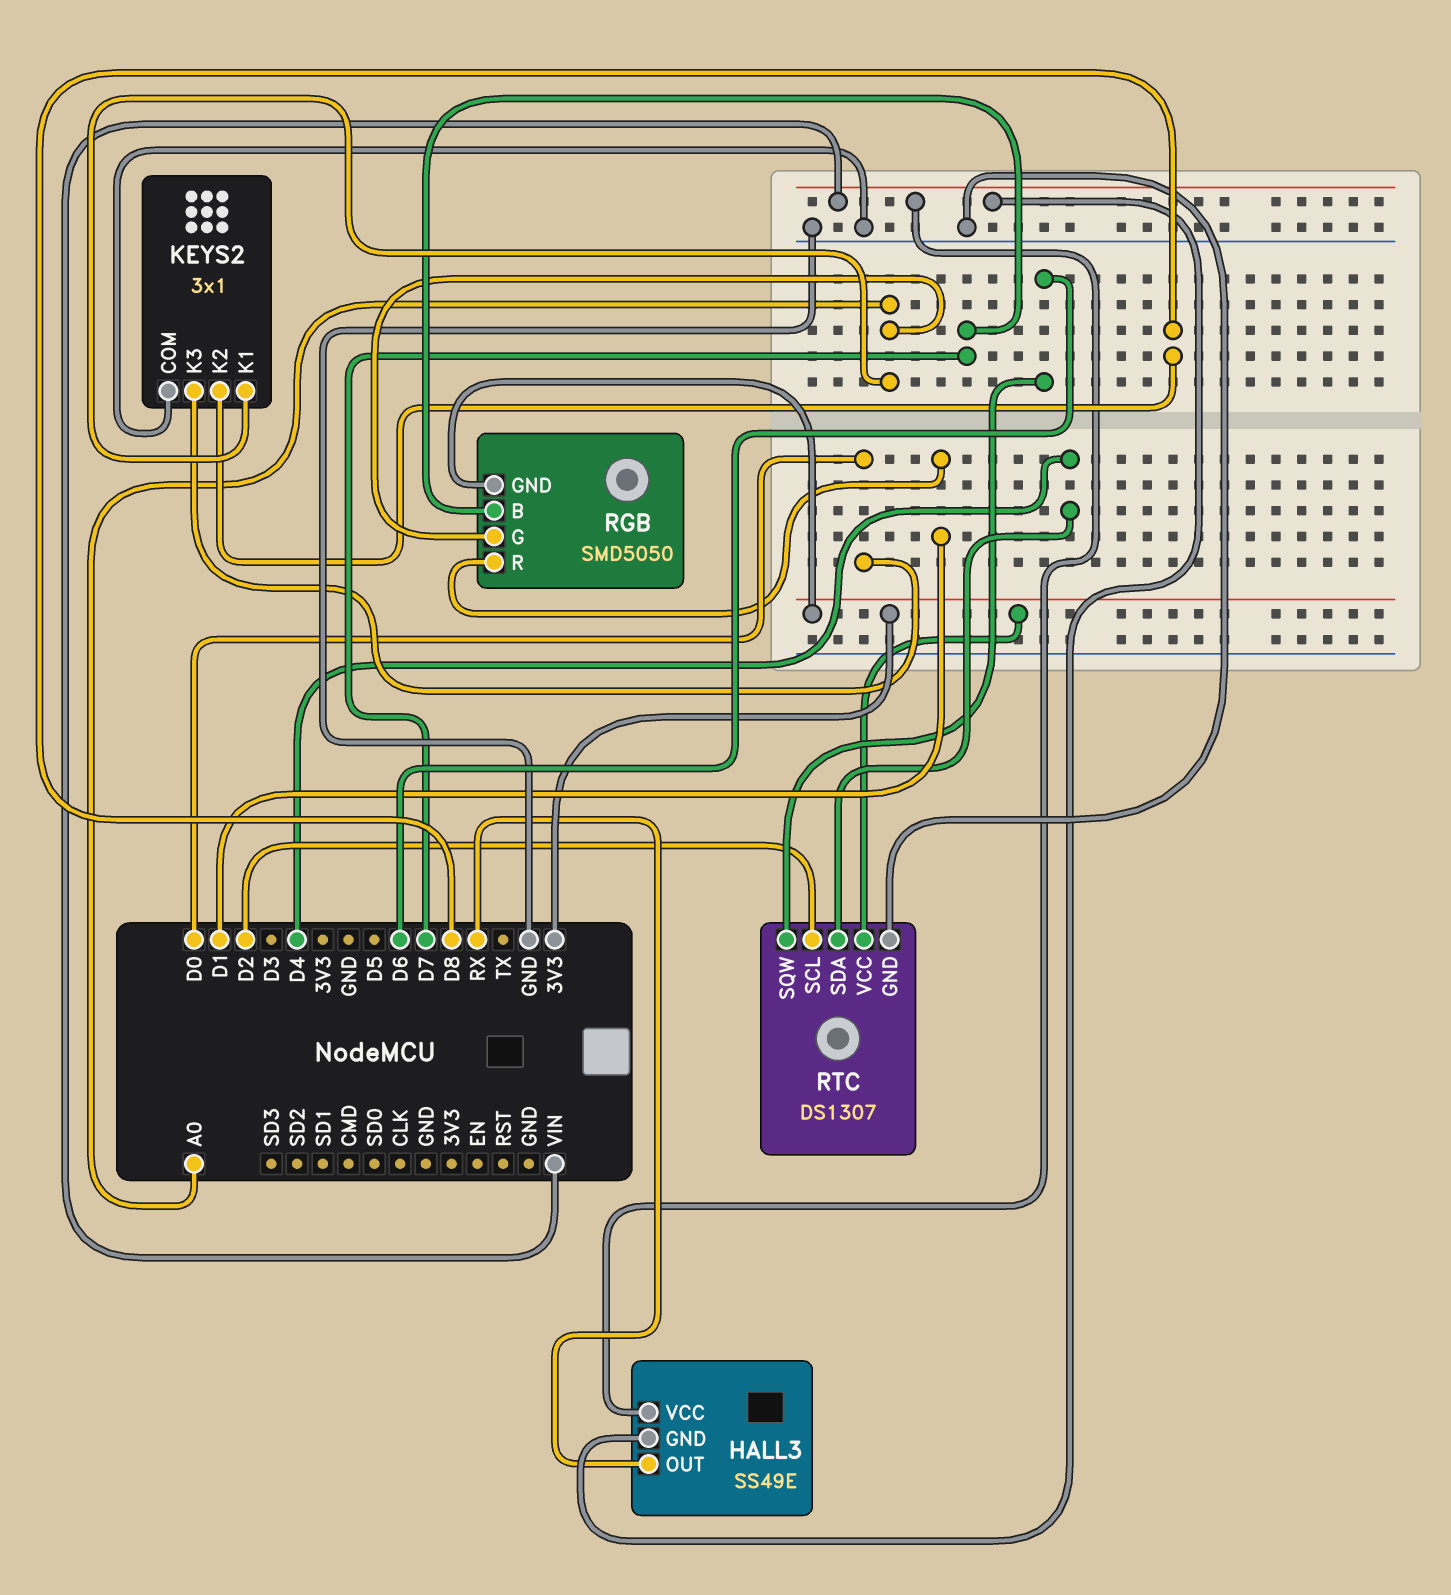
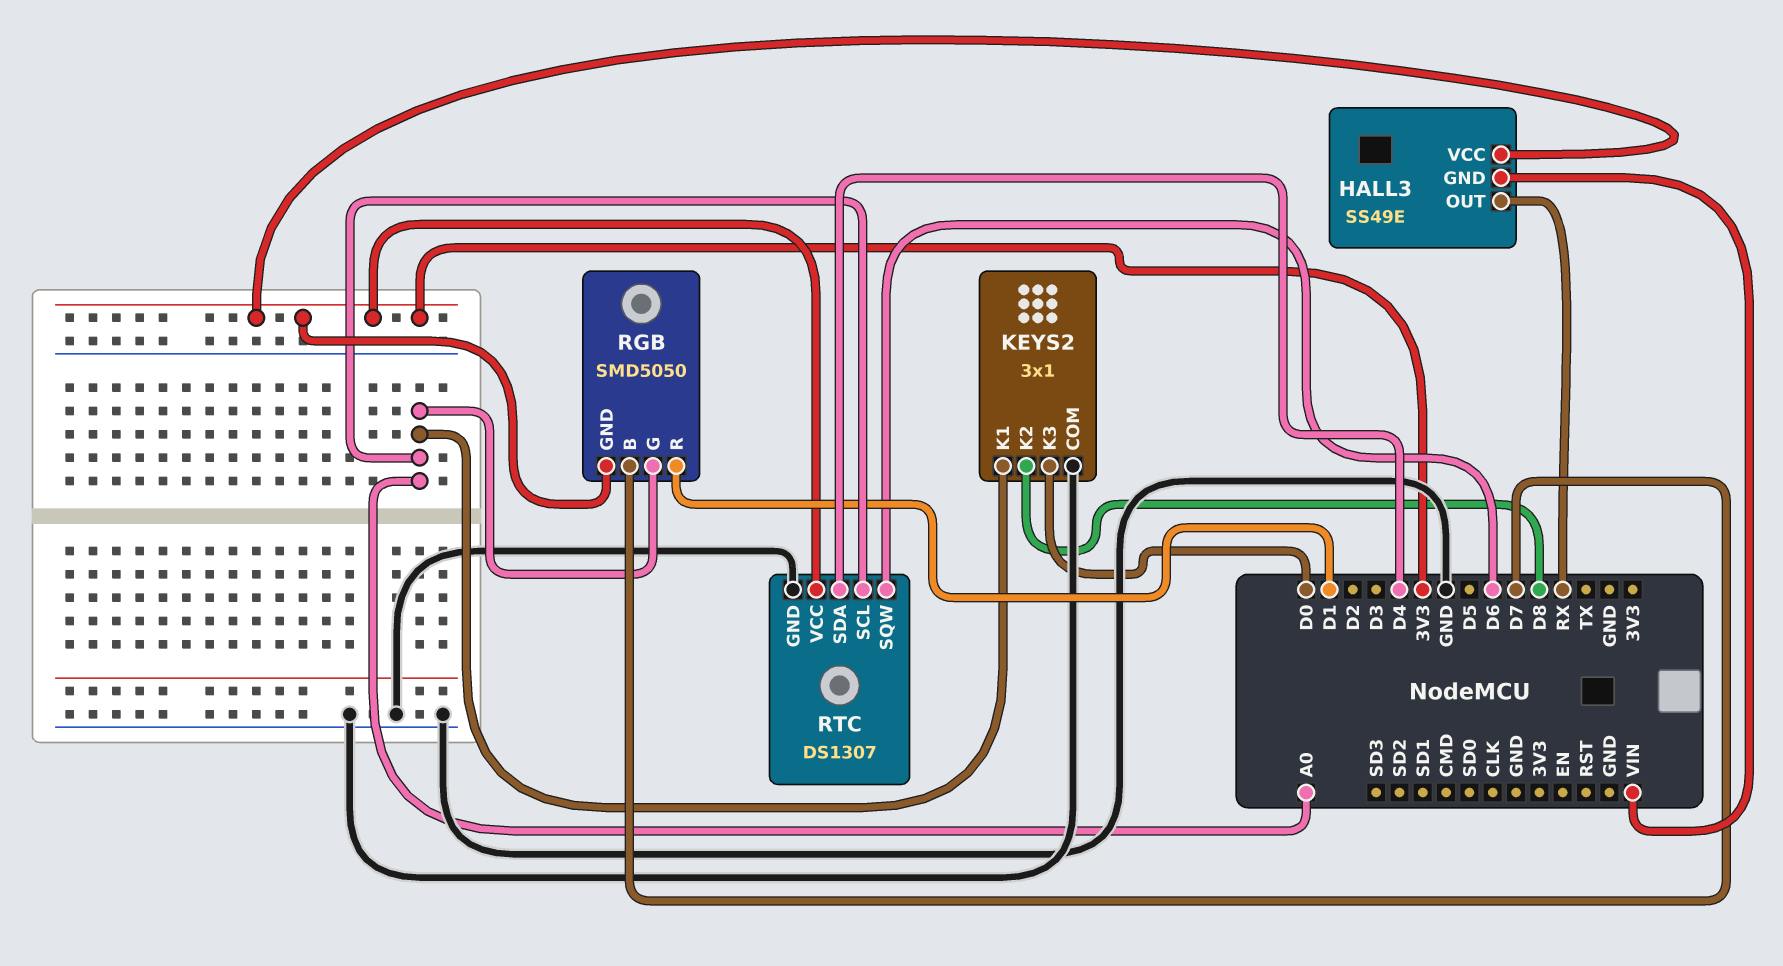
HALL3 pin VCC: VIN -> 3V3
RTC pin SCL: D2 -> A0

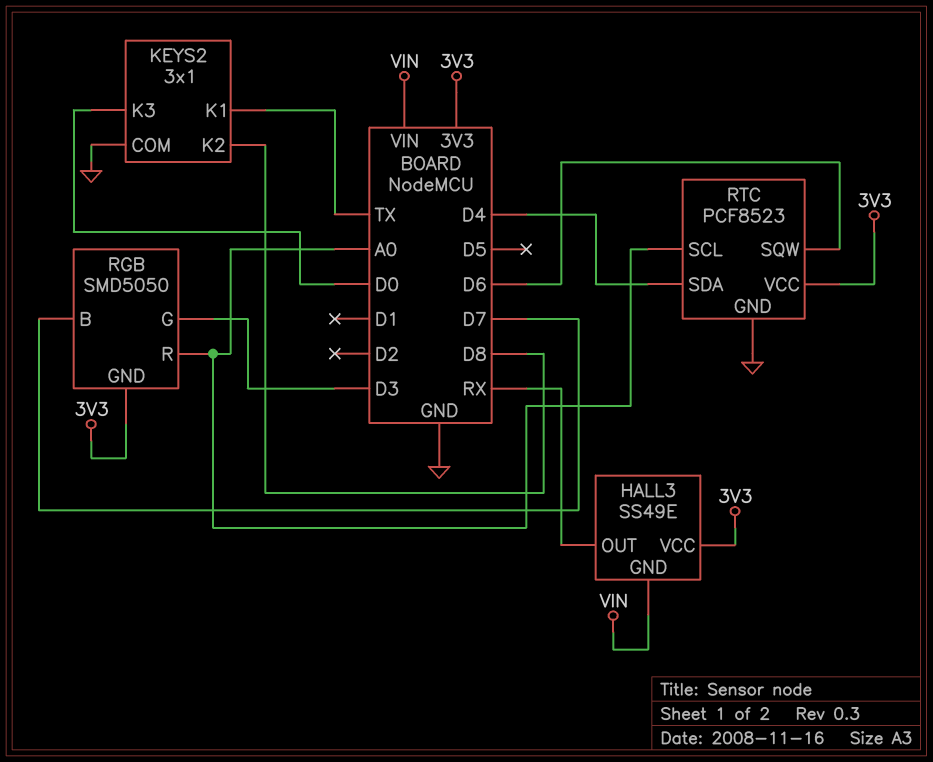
KEYS2 pin K1: A0 -> TX
RGB pin G: A0 -> D3
RGB pin R: D1 -> A0
RTC: DS1307 -> PCF8523

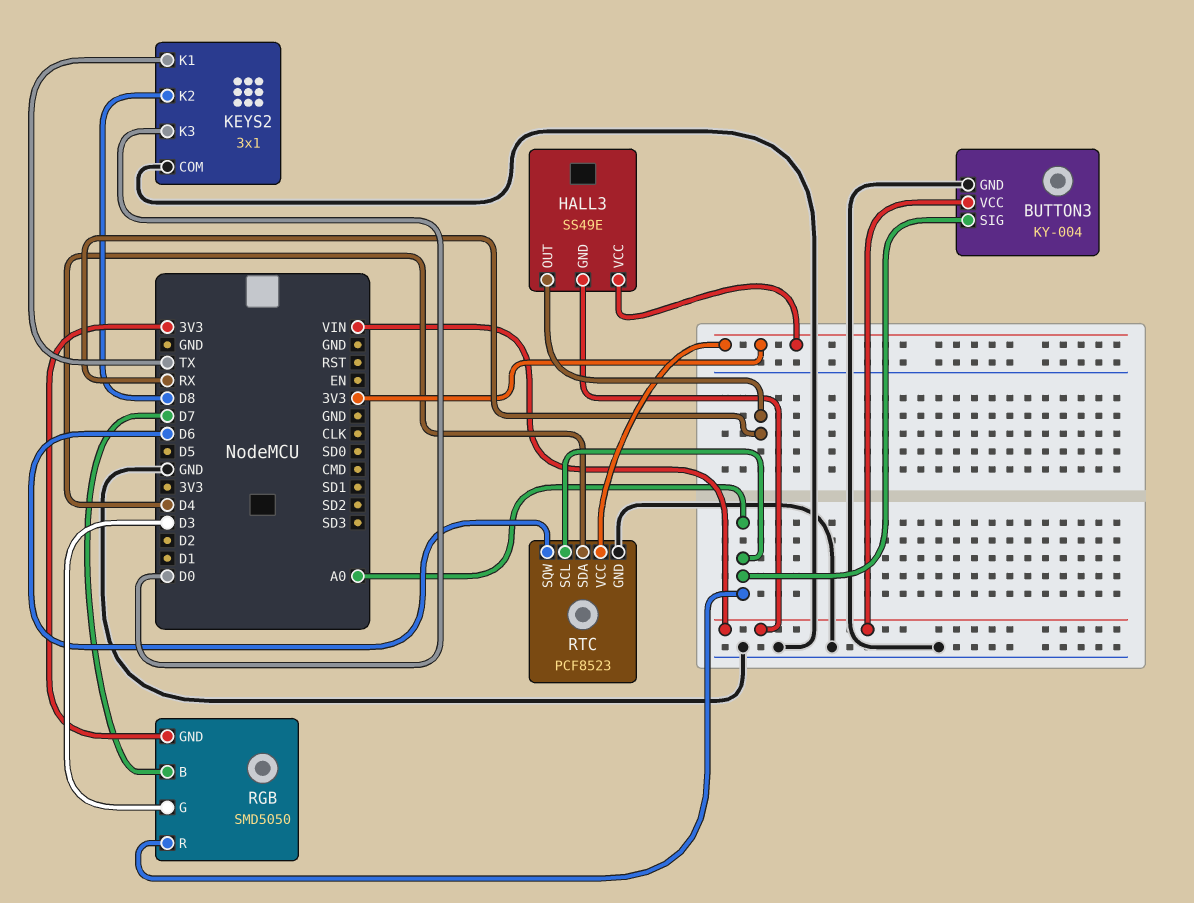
BUTTON3: none -> KY-004
BUTTON3 pin GND: none -> GND
BUTTON3 pin SIG: none -> A0
BUTTON3 pin VCC: none -> VIN

